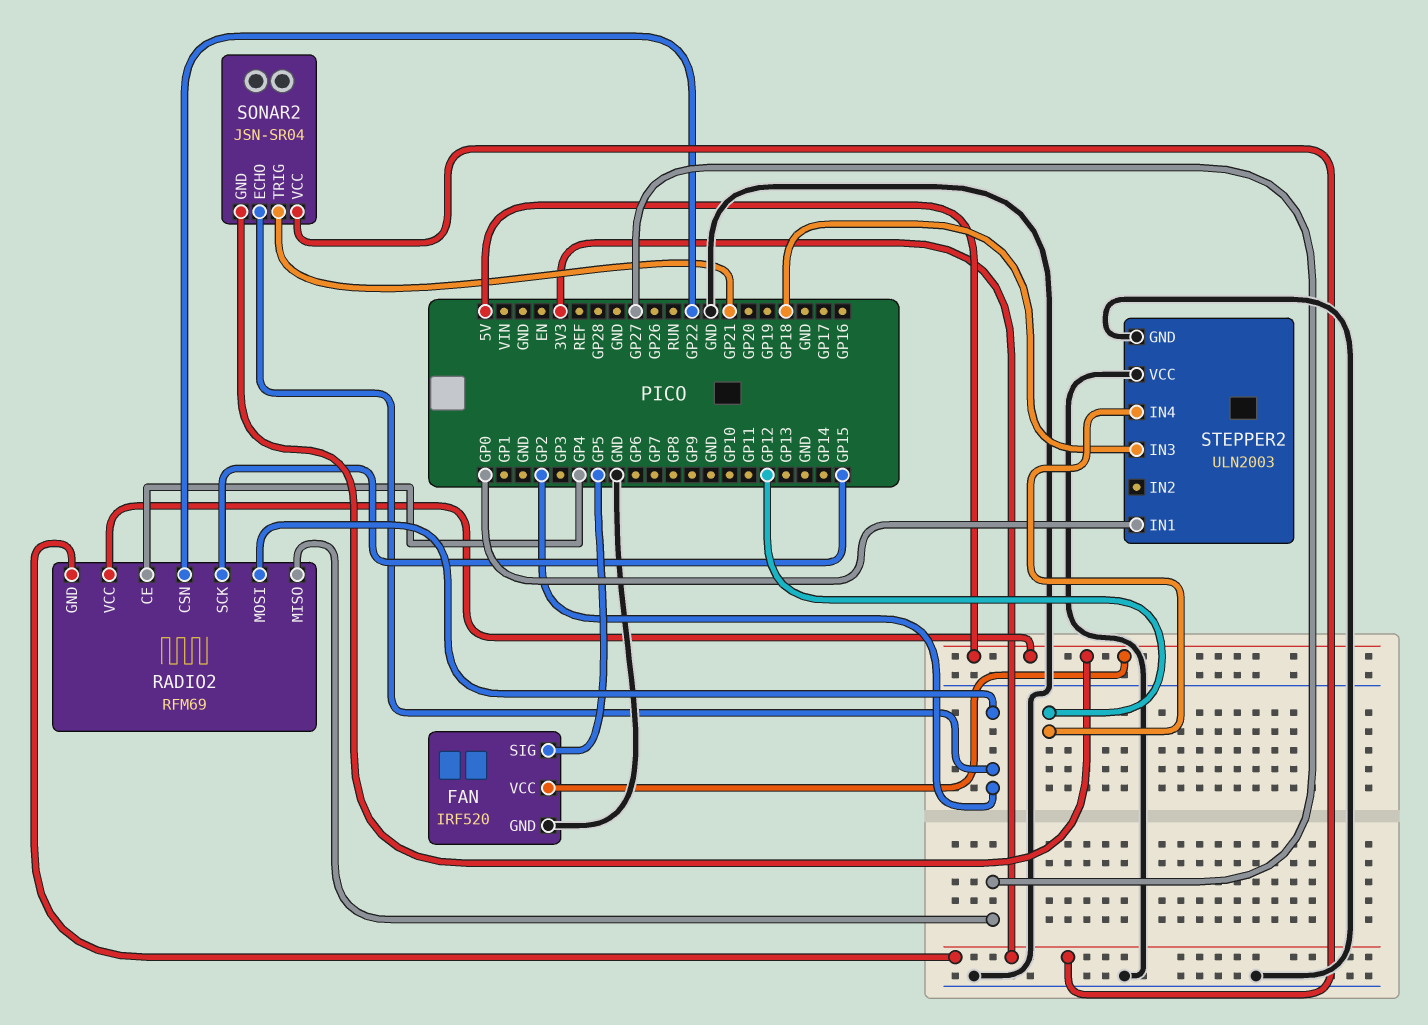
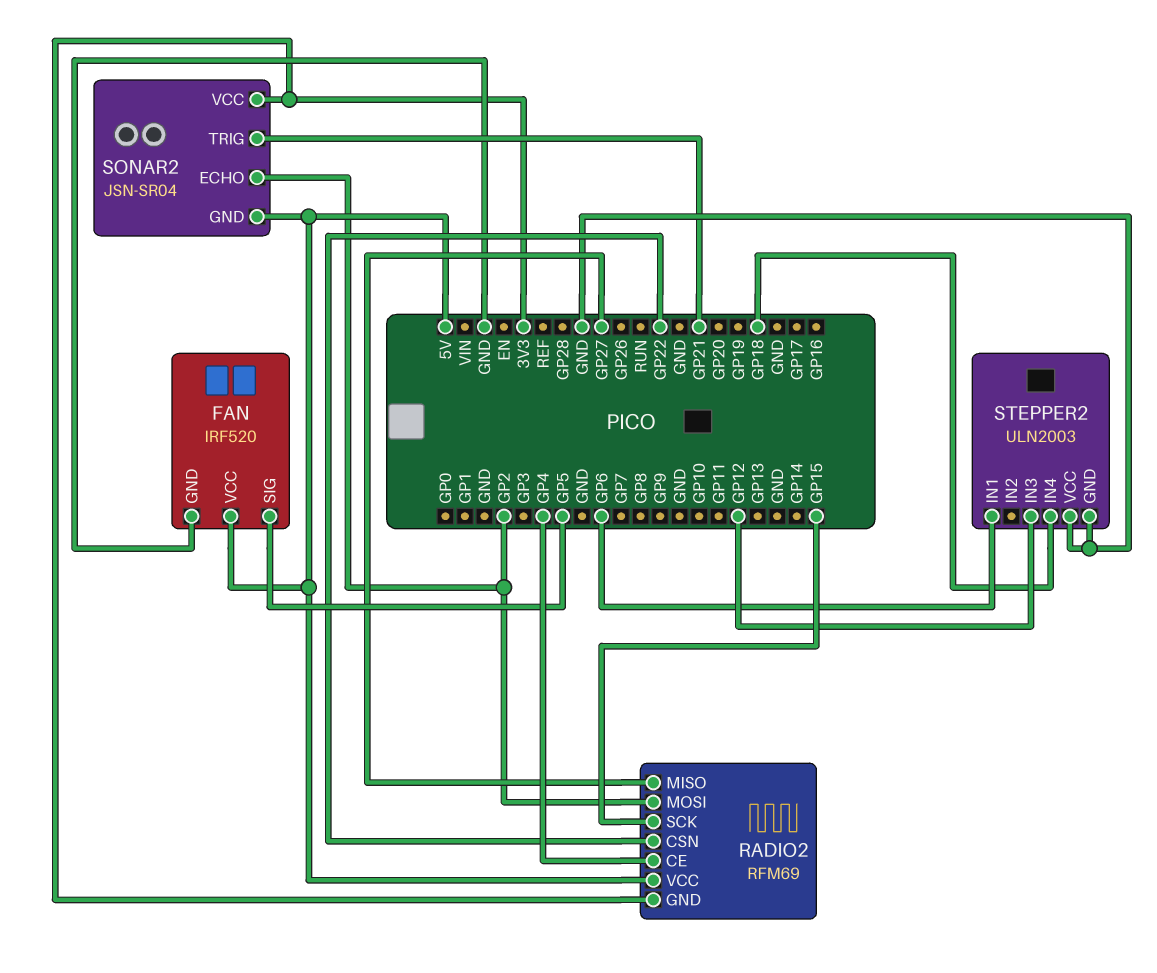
STEPPER2 pin IN1: GP0 -> GP6
STEPPER2 pin IN3: GP18 -> GP12
STEPPER2 pin IN4: GP12 -> GP18

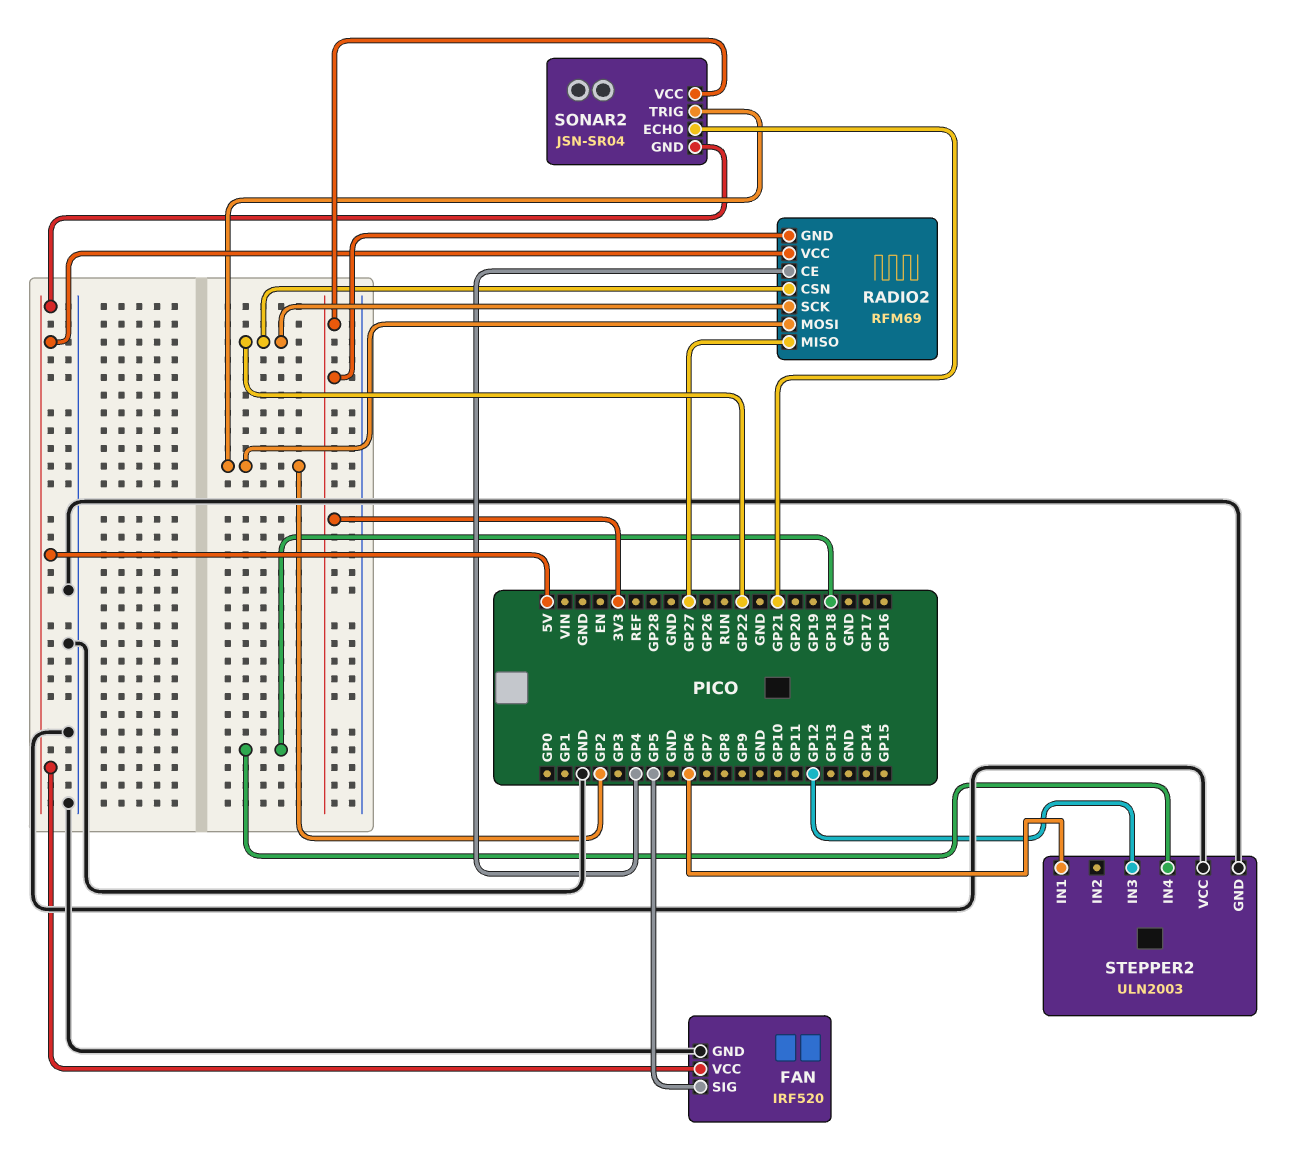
RADIO2 pin SCK: GP15 -> GP22
SONAR2 pin ECHO: GP2 -> GP21
SONAR2 pin TRIG: GP21 -> GP2

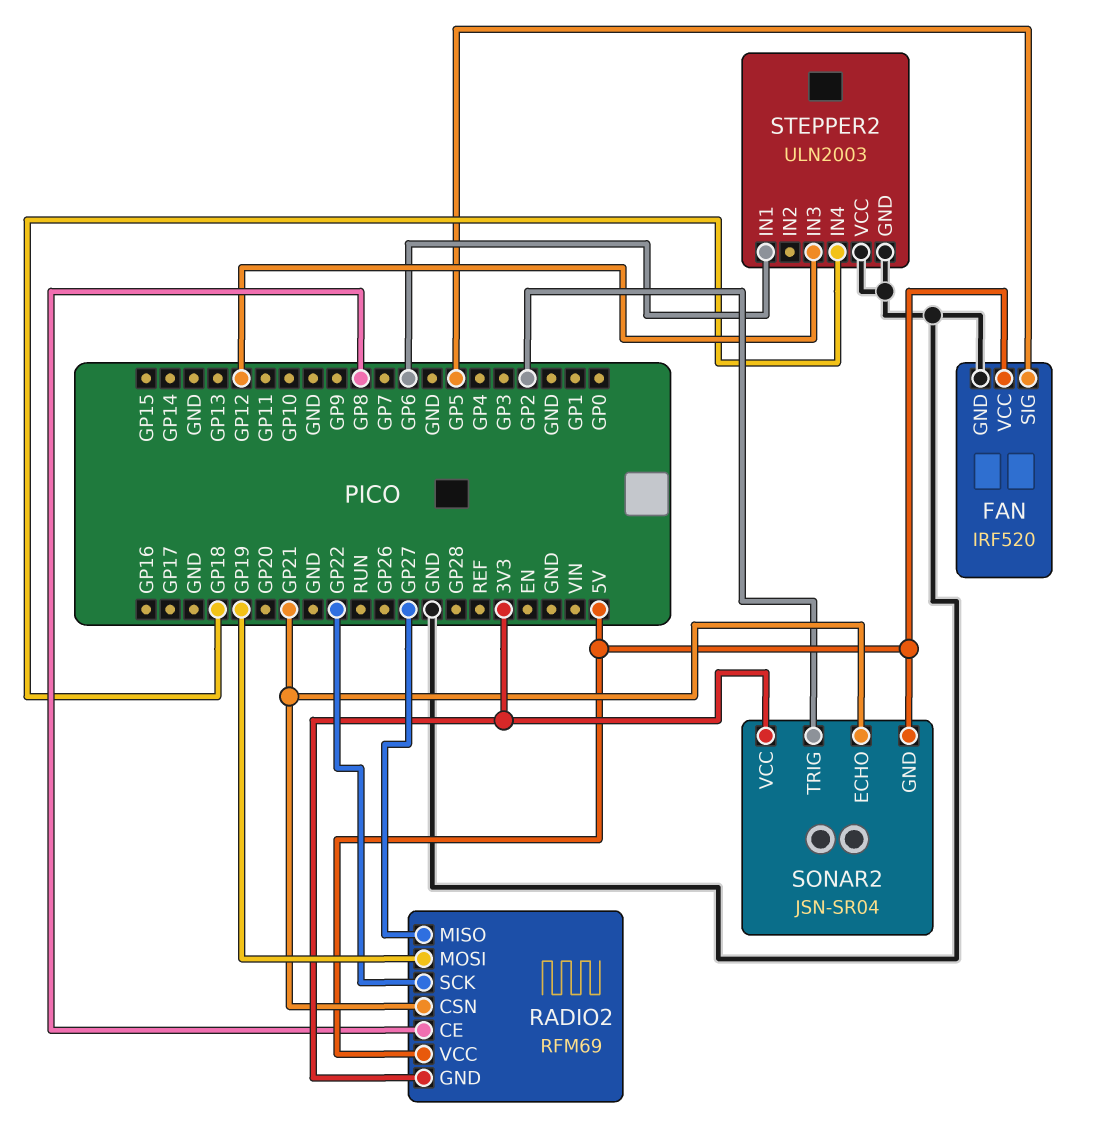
RADIO2 pin CE: GP4 -> GP8
RADIO2 pin CSN: GP22 -> GP21
RADIO2 pin MOSI: GP2 -> GP19

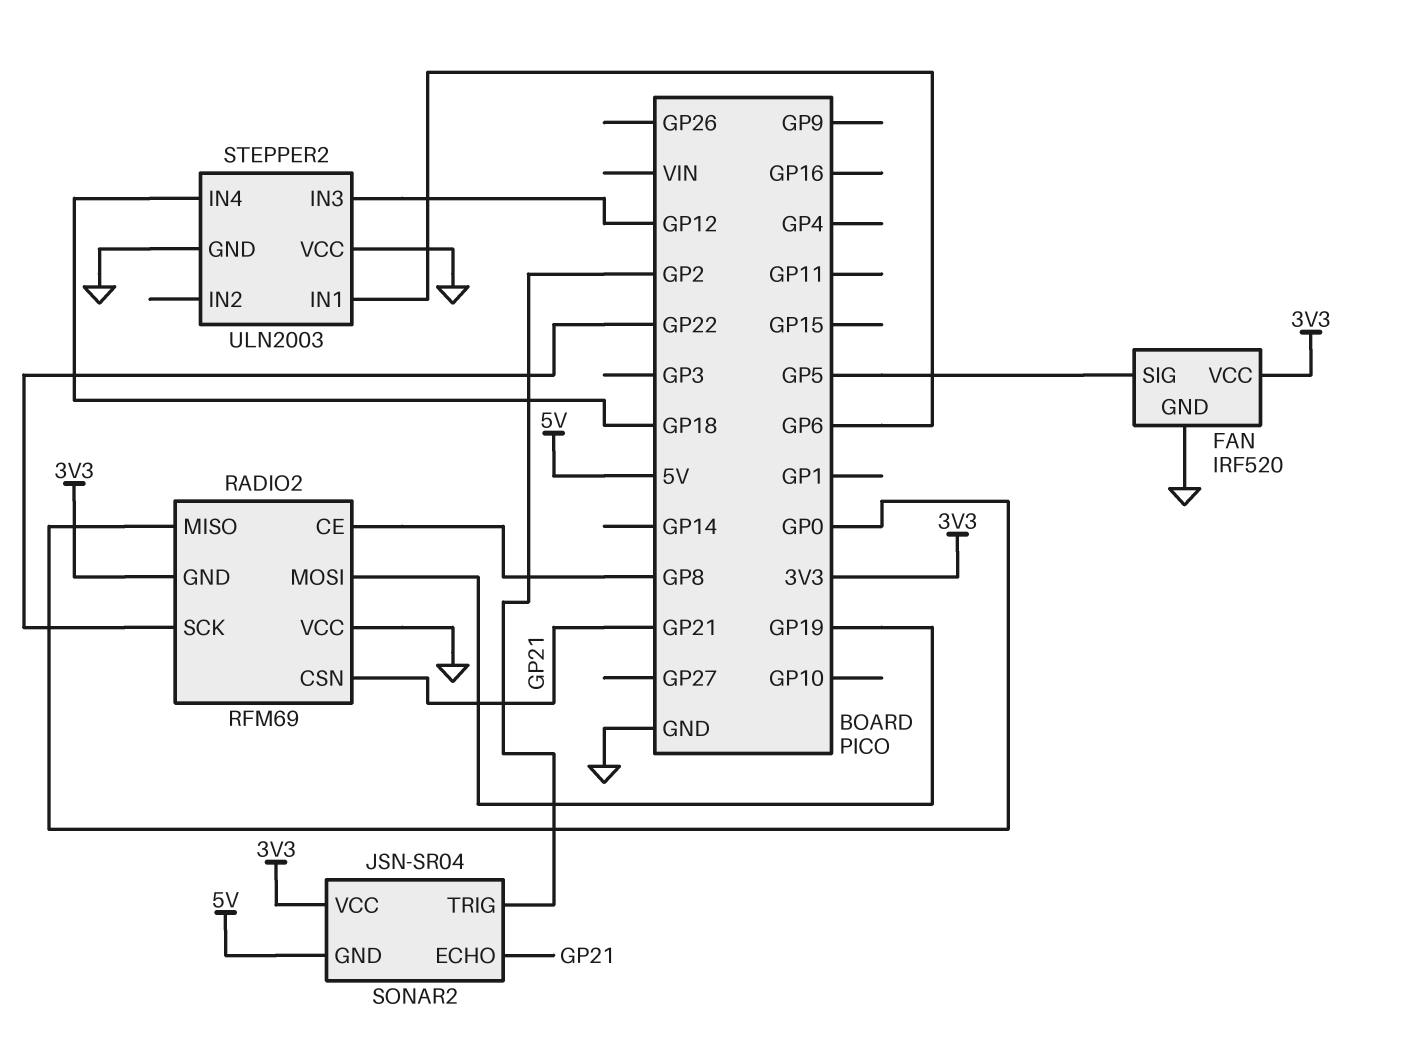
FAN pin VCC: 5V -> 3V3
RADIO2 pin MISO: GP27 -> GP0
RADIO2 pin VCC: 5V -> GND

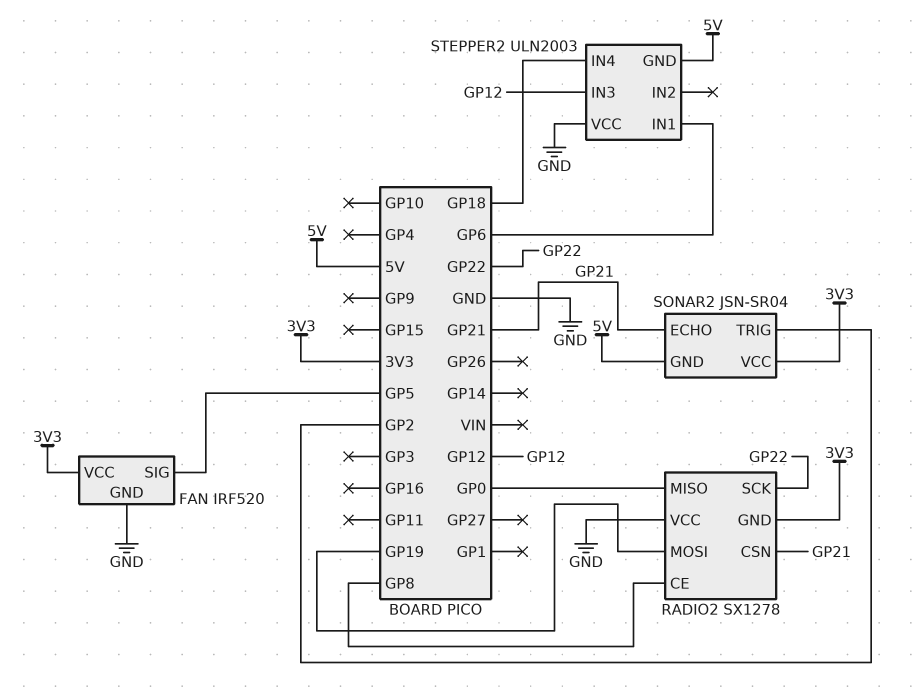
RADIO2: RFM69 -> SX1278
STEPPER2 pin GND: GND -> 5V

